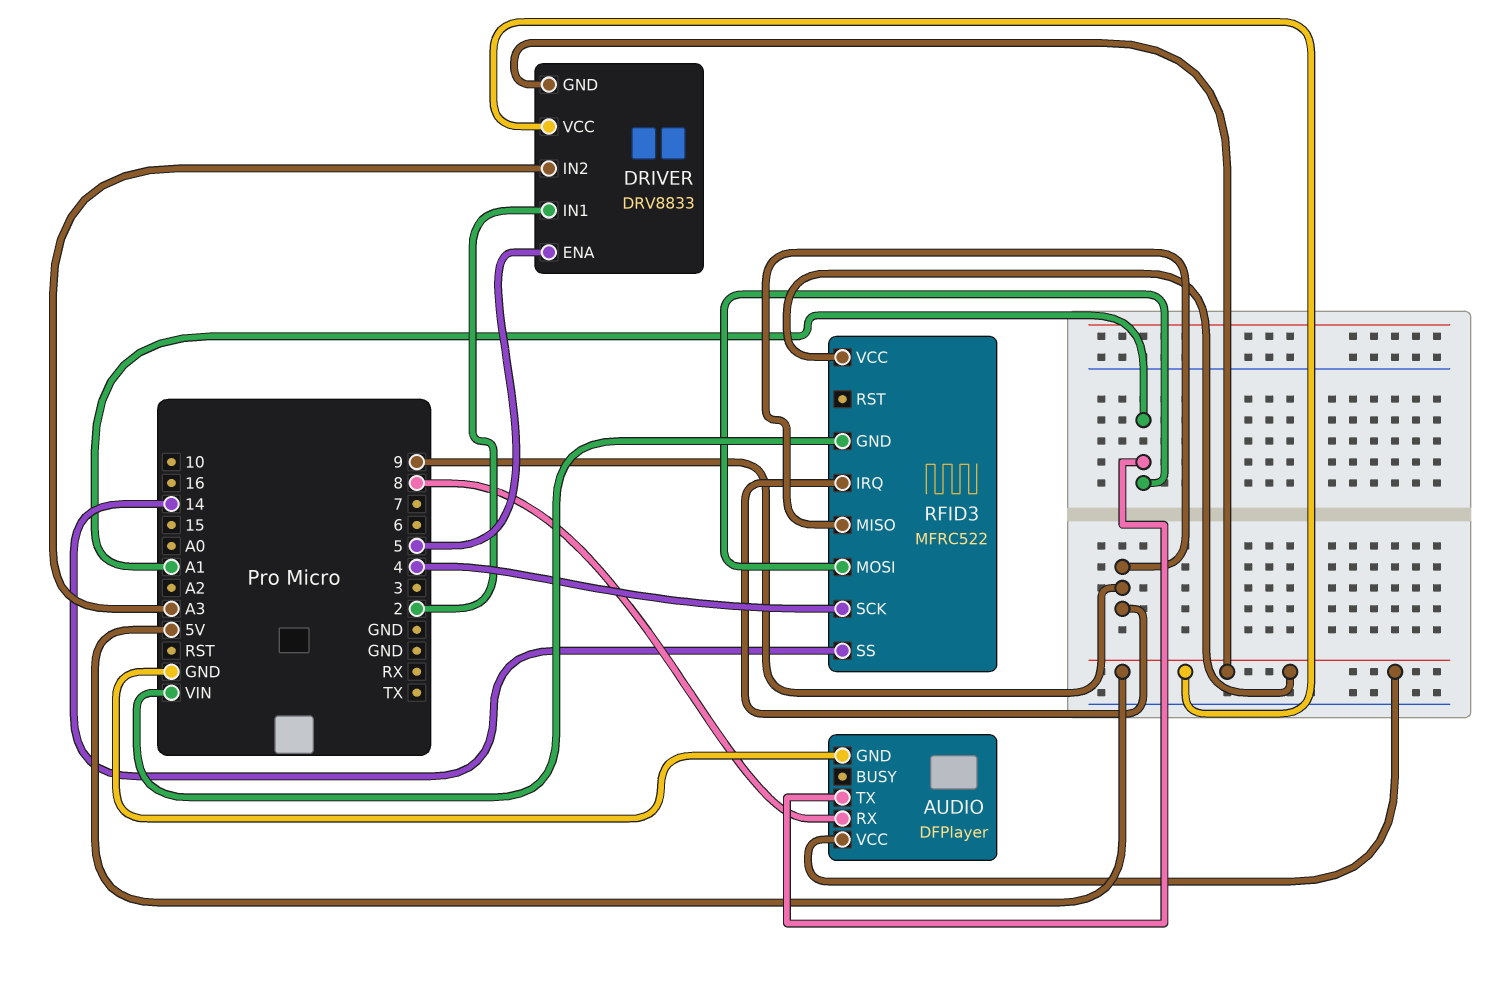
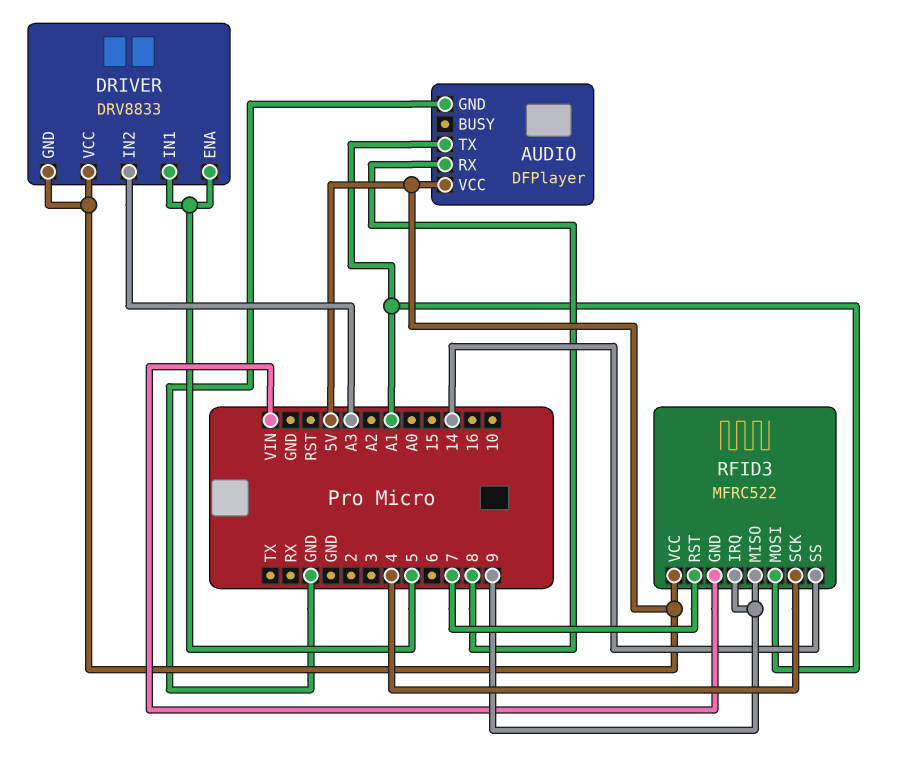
DRIVER pin IN1: 2 -> 5
RFID3 pin RST: none -> 7

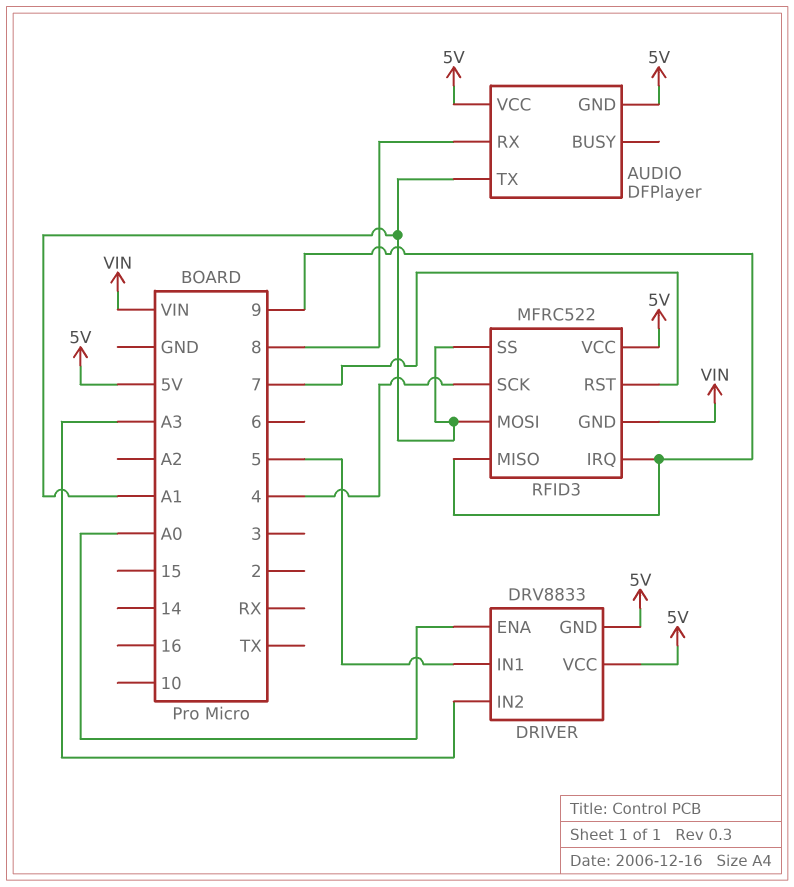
AUDIO pin GND: GND -> 5V
DRIVER pin ENA: 5 -> A0
RFID3 pin SS: 14 -> A1

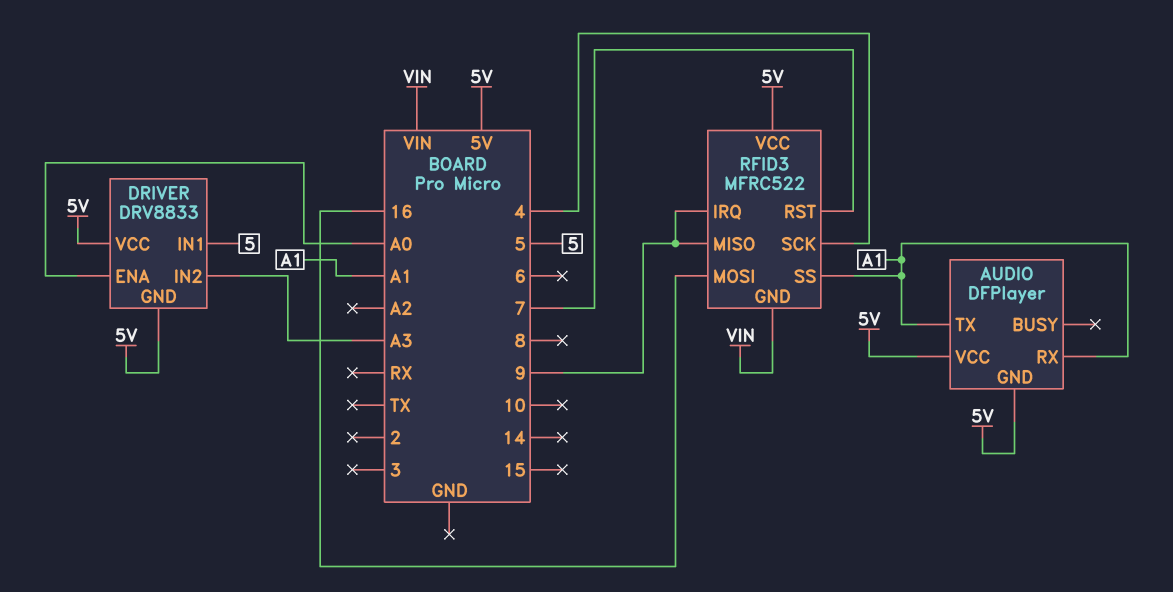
AUDIO pin RX: 8 -> A1
RFID3 pin MOSI: A1 -> 16

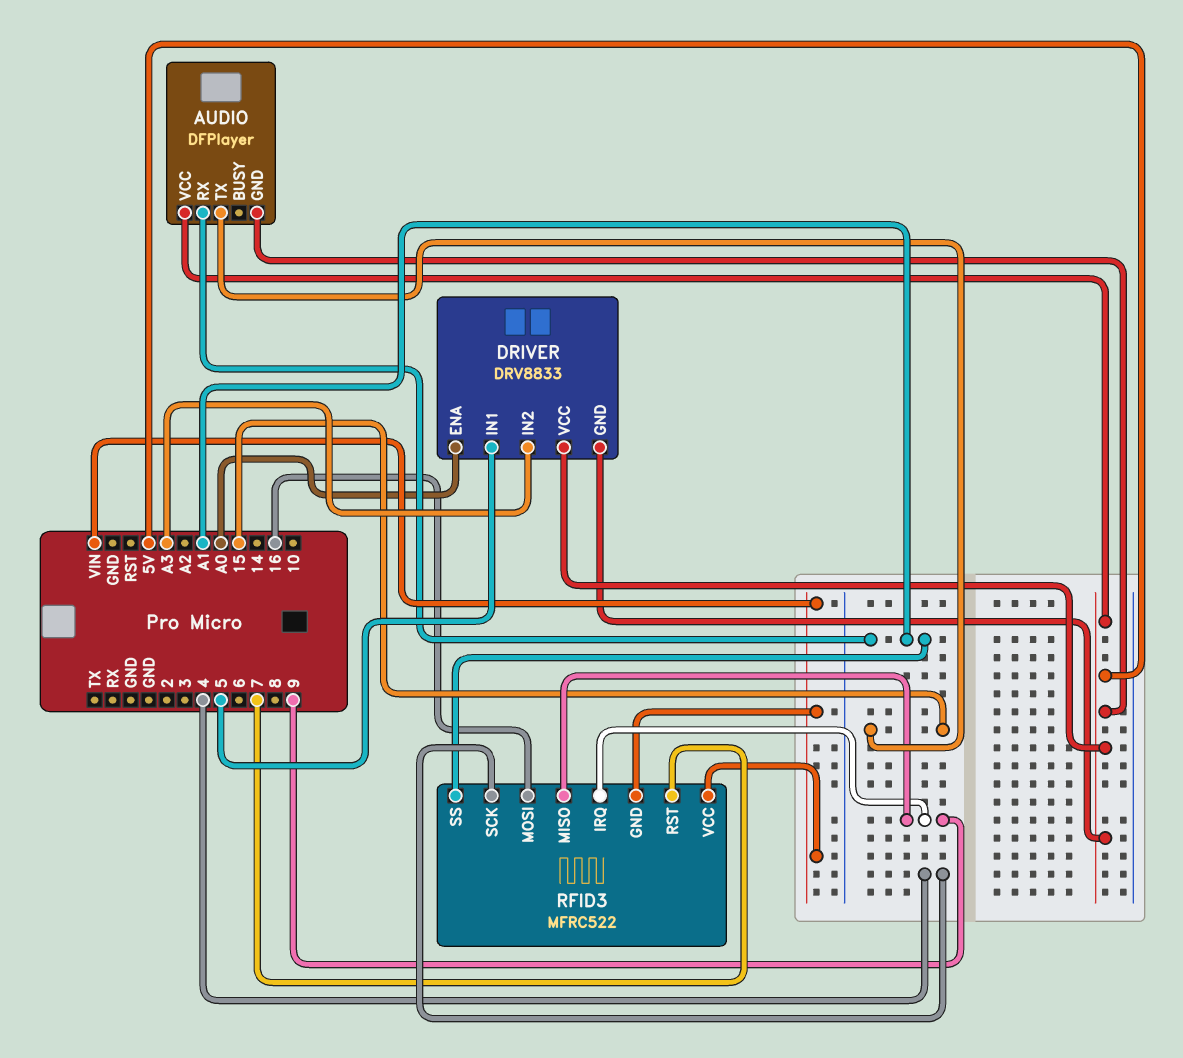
AUDIO pin TX: A1 -> 15
RFID3 pin VCC: 5V -> VIN

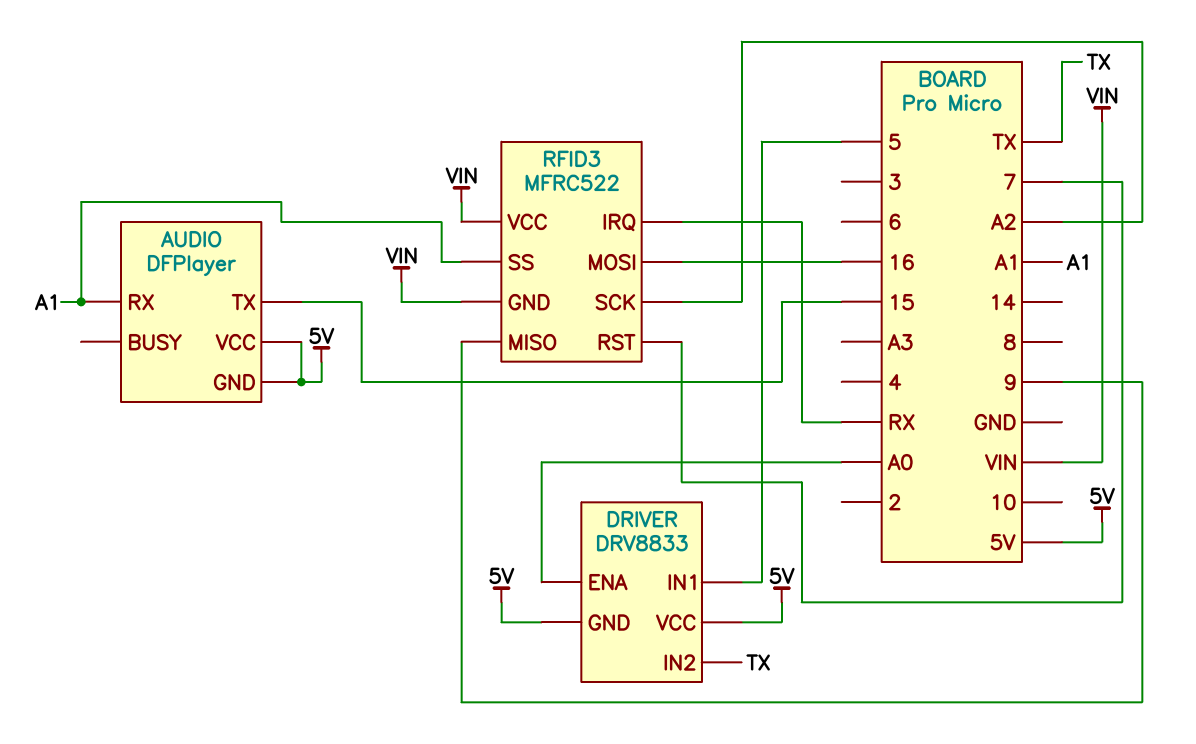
DRIVER pin IN2: A3 -> TX
RFID3 pin IRQ: 9 -> RX
RFID3 pin SCK: 4 -> A2

